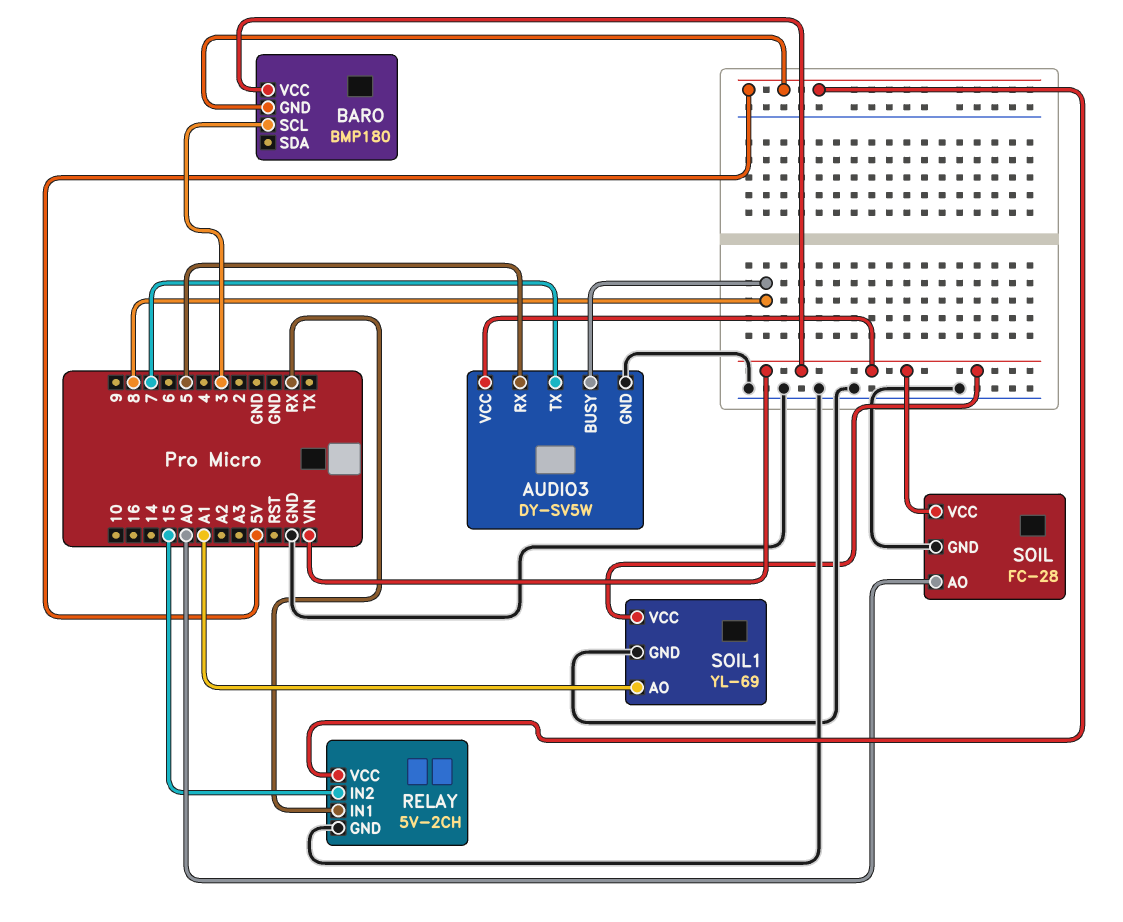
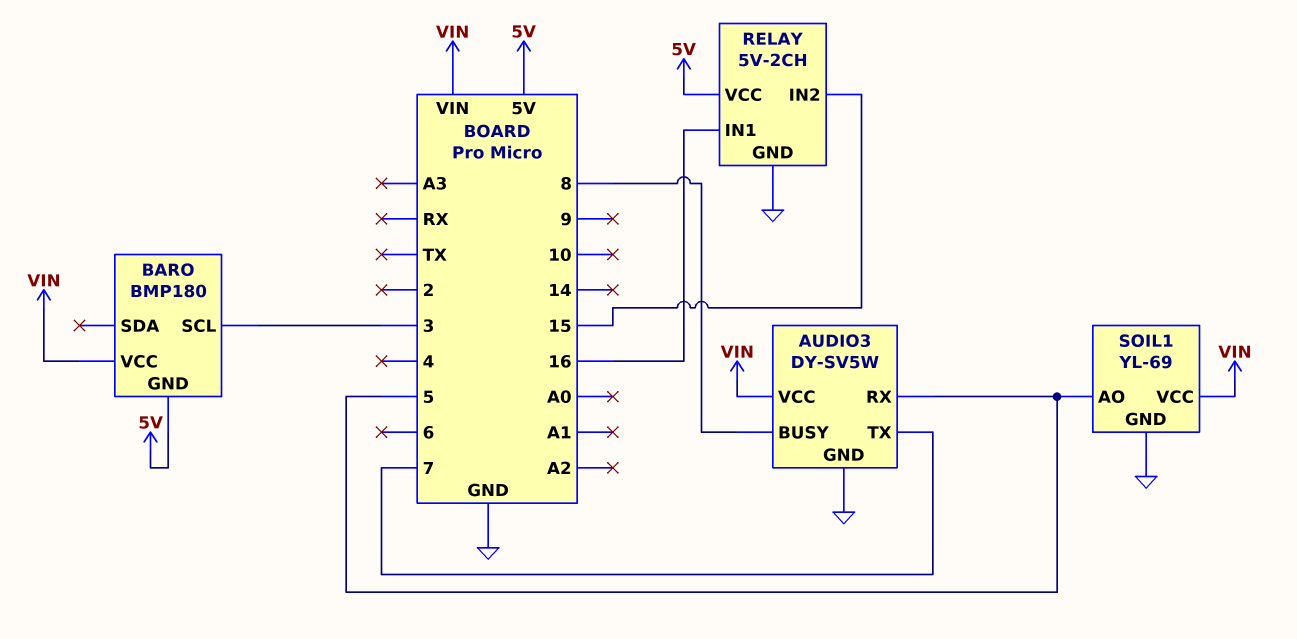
RELAY pin IN1: RX -> 16
SOIL: FC-28 -> none
SOIL pin AO: A0 -> none
SOIL pin GND: GND -> none
SOIL pin VCC: VIN -> none
SOIL1 pin AO: A1 -> 5

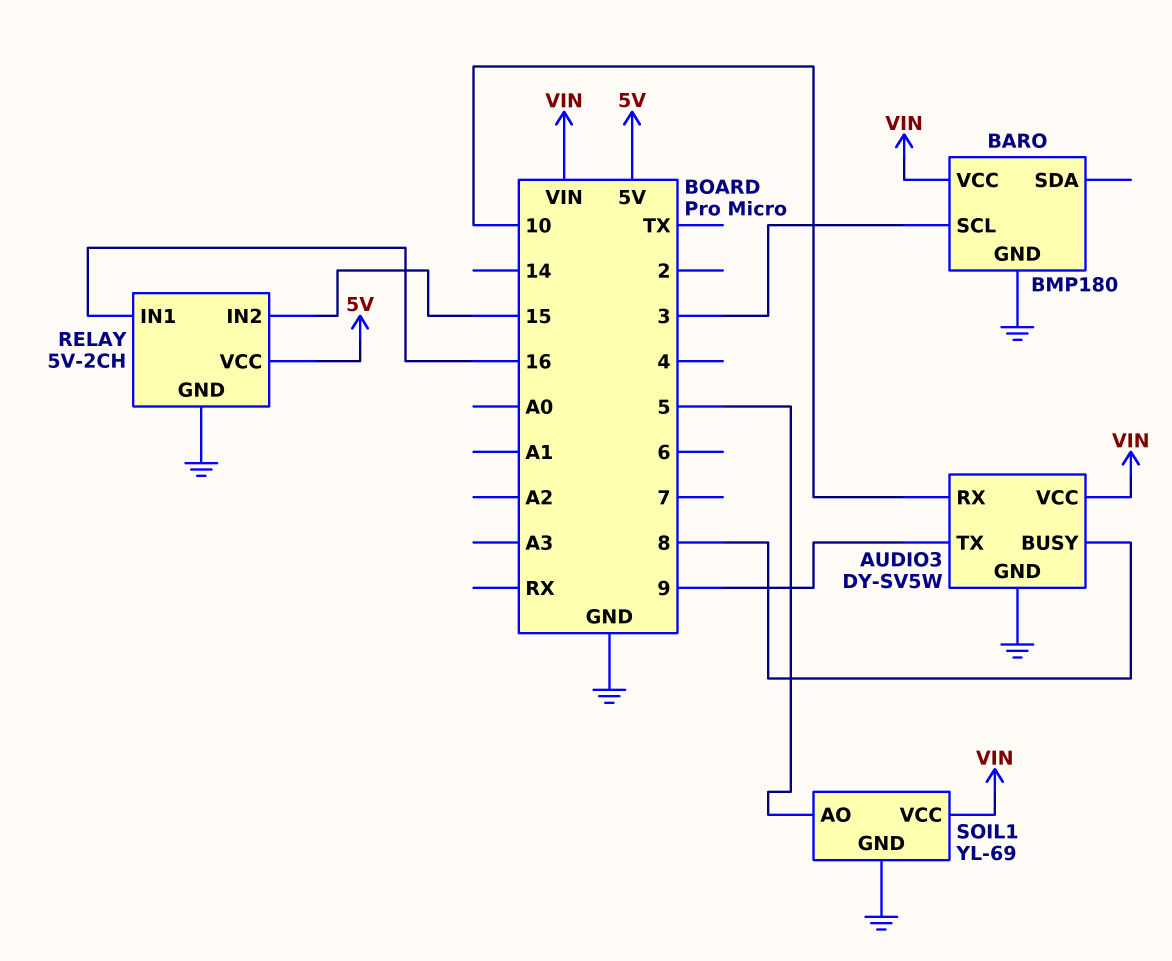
AUDIO3 pin RX: 5 -> 10
AUDIO3 pin TX: 7 -> 9
BARO pin GND: 5V -> GND

